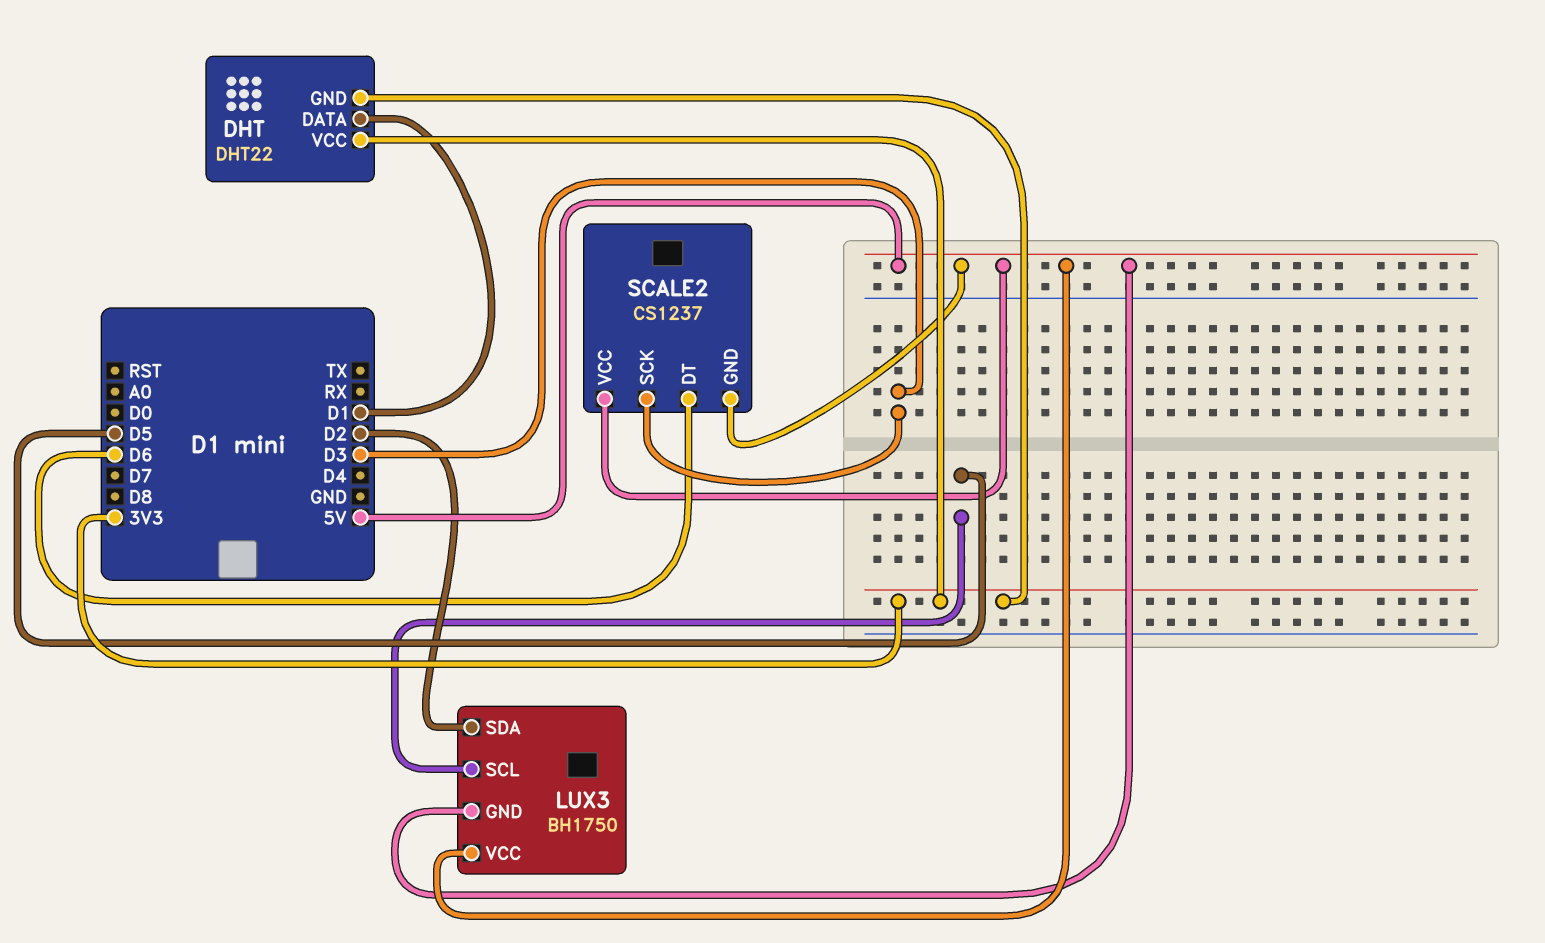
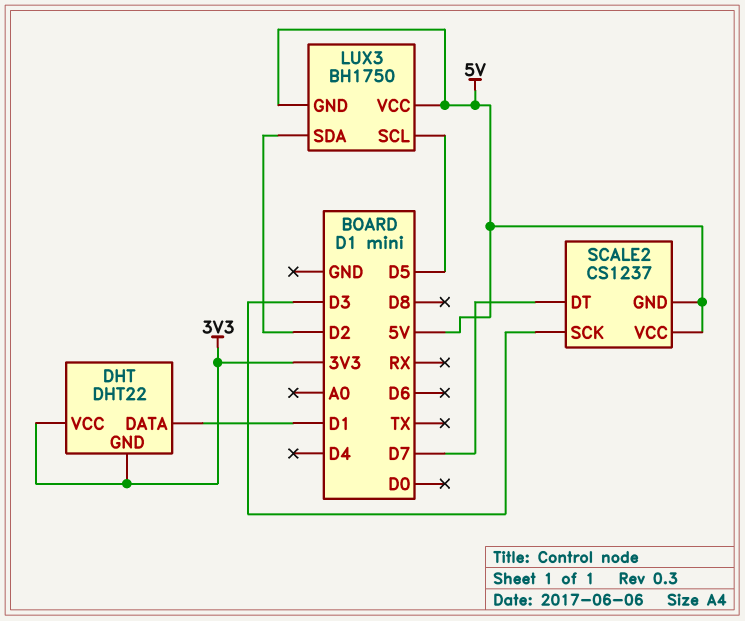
SCALE2 pin DT: D6 -> D7

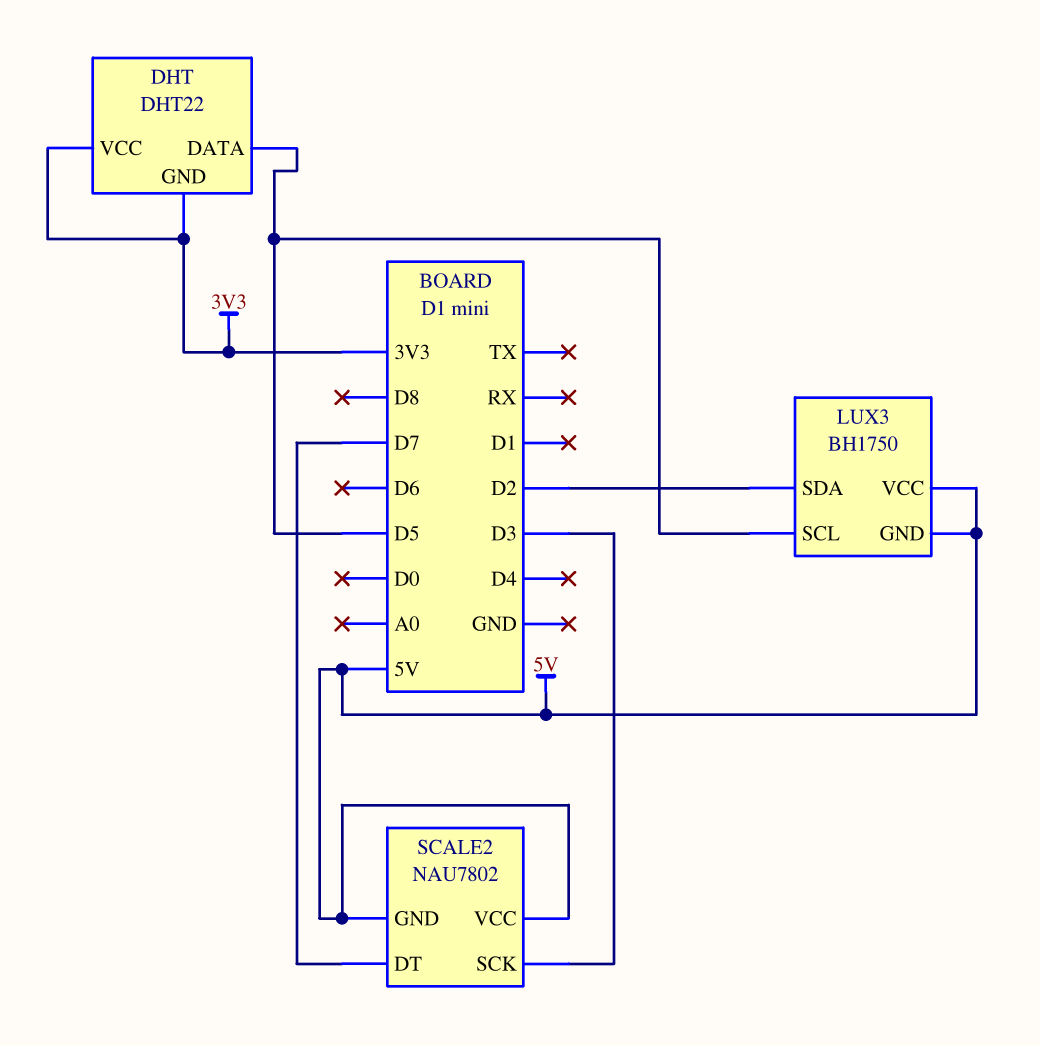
DHT pin DATA: D1 -> D5
SCALE2: CS1237 -> NAU7802

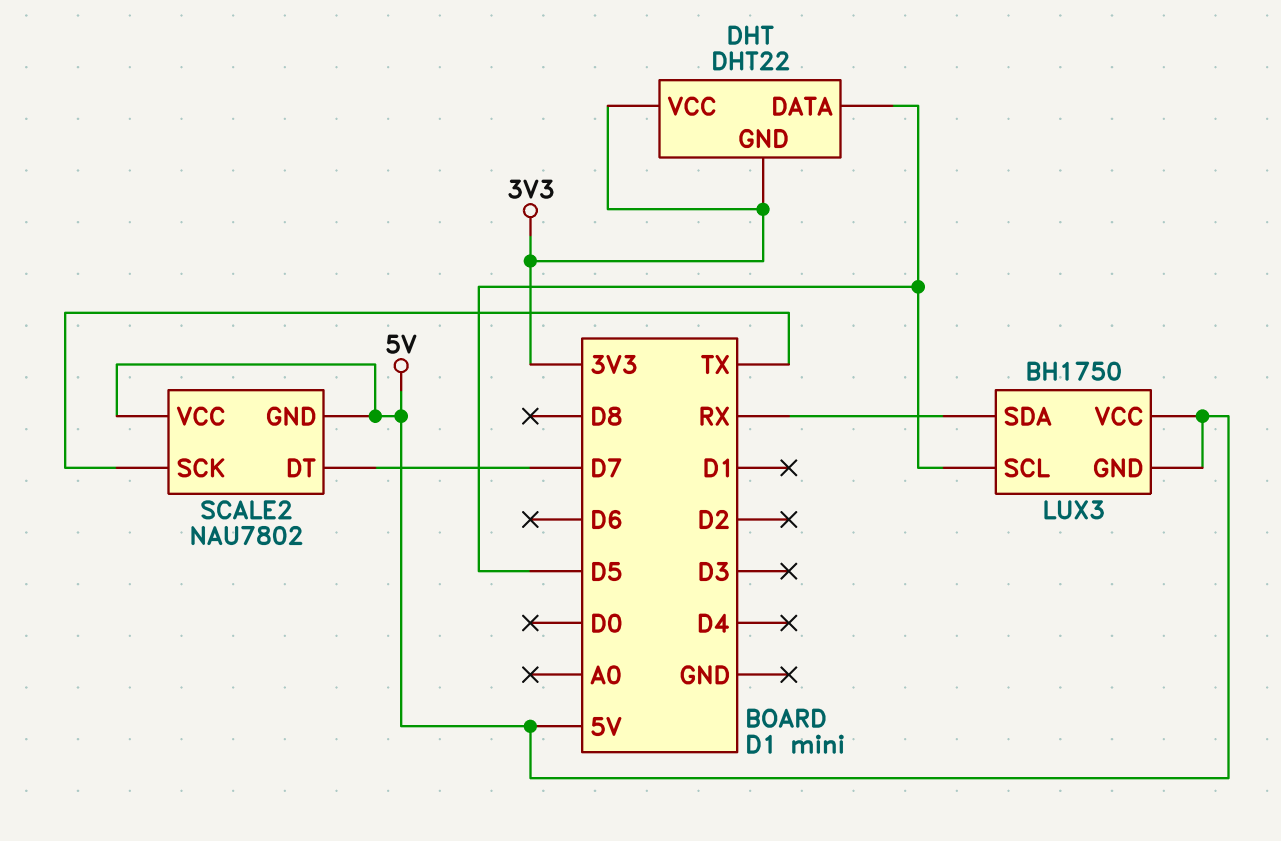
LUX3 pin SDA: D2 -> RX
SCALE2 pin SCK: D3 -> TX

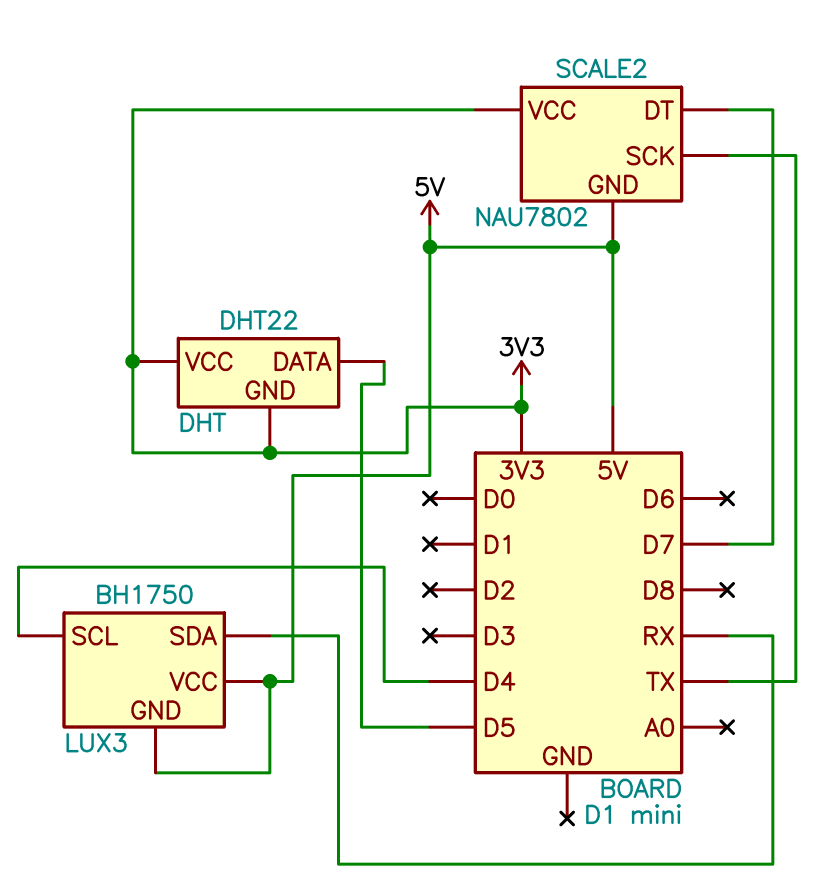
LUX3 pin SCL: D5 -> D4
SCALE2 pin VCC: 5V -> 3V3

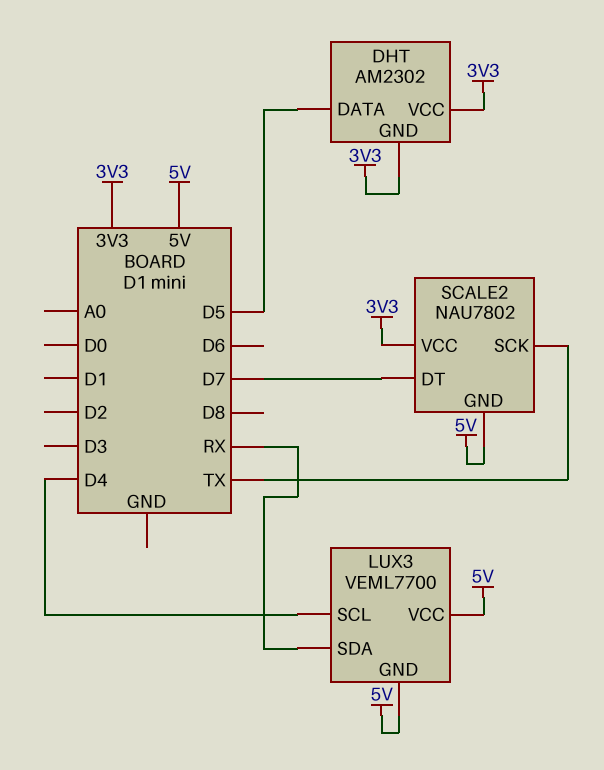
DHT: DHT22 -> AM2302
LUX3: BH1750 -> VEML7700

